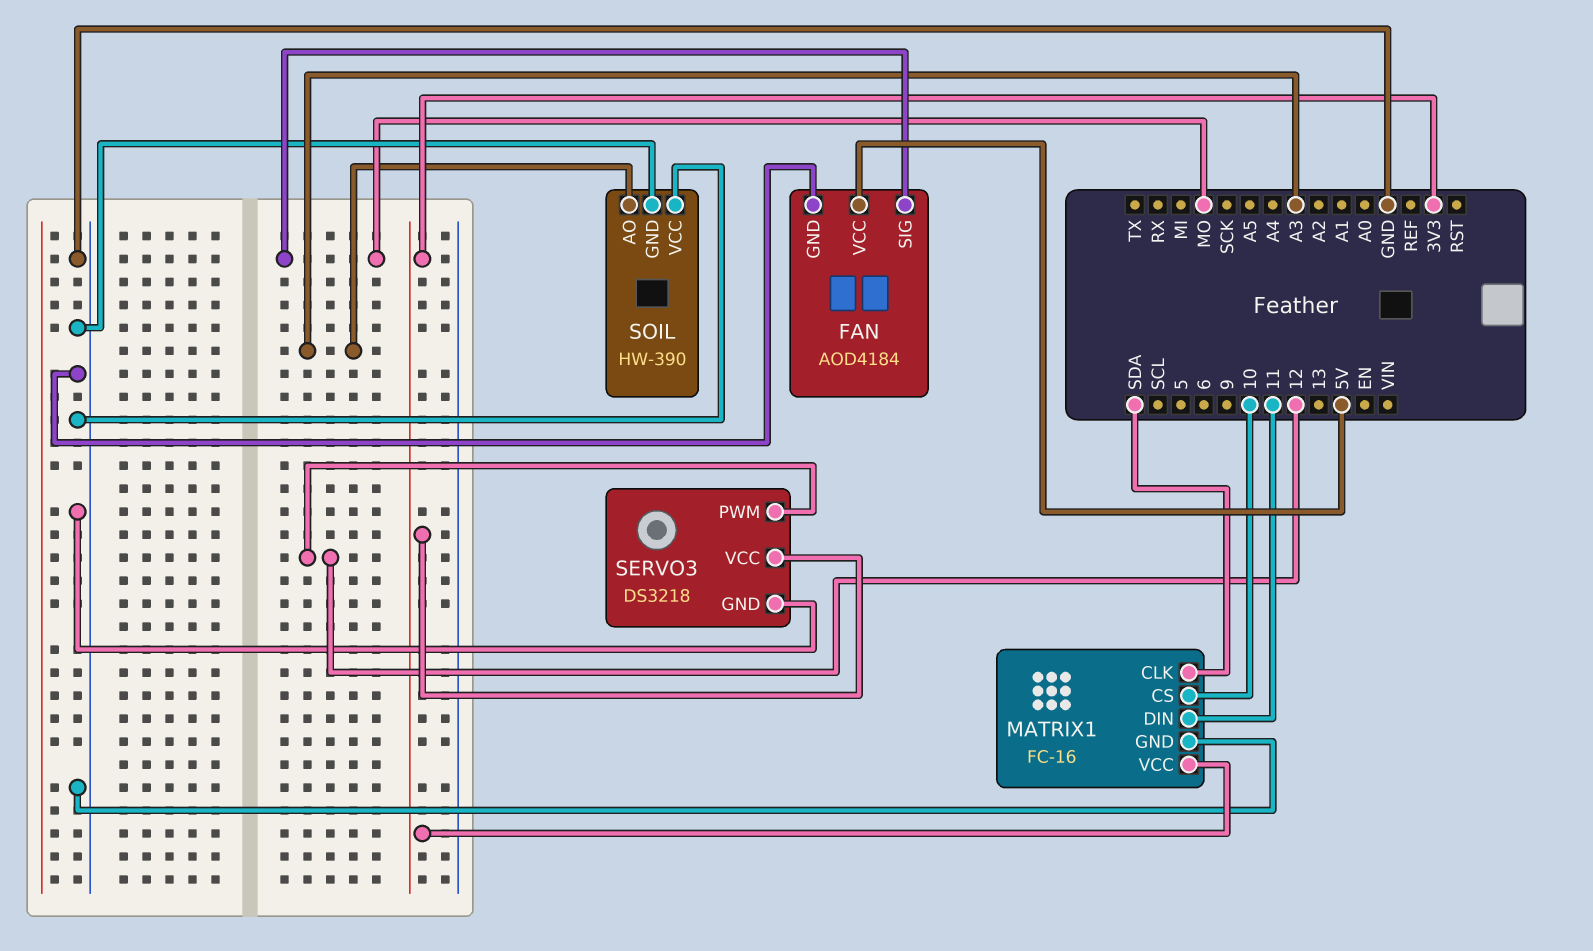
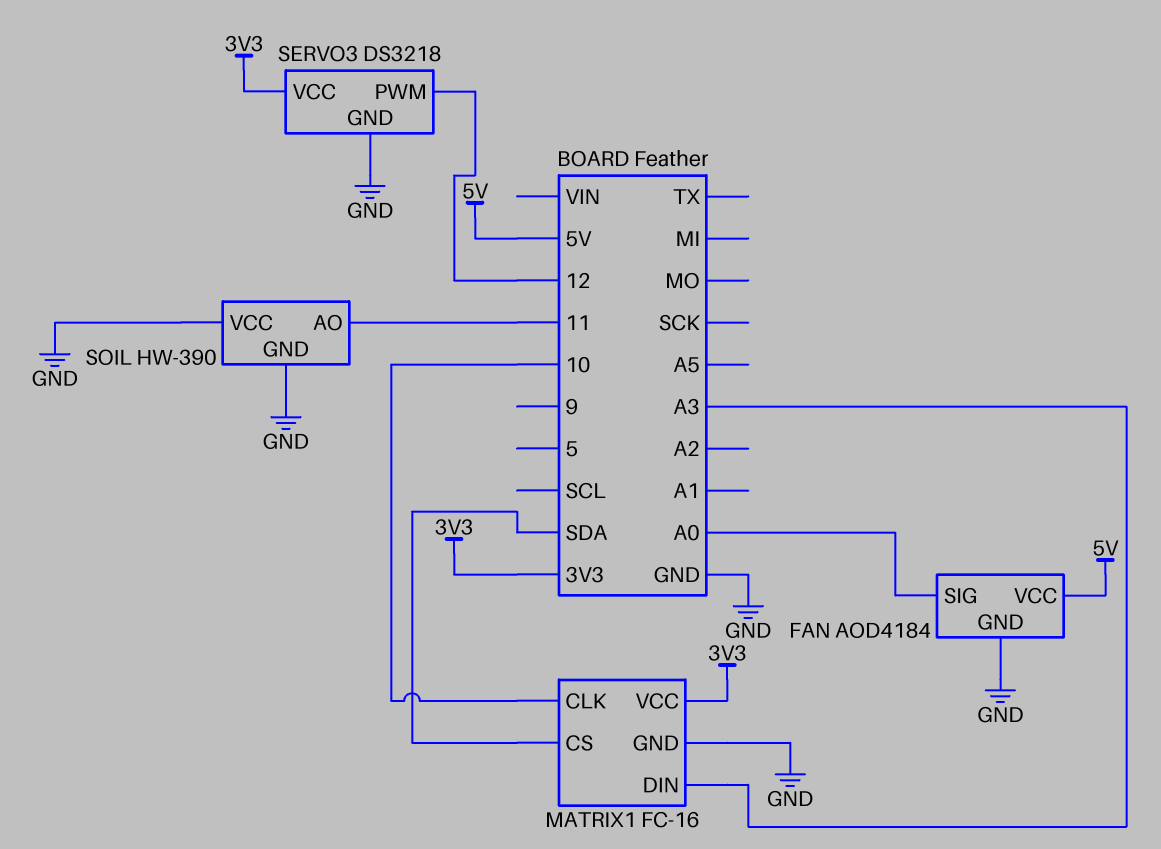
FAN pin SIG: MO -> A0
MATRIX1 pin CLK: SDA -> 10
MATRIX1 pin CS: 10 -> SDA
MATRIX1 pin DIN: 11 -> A3
SOIL pin AO: A3 -> 11

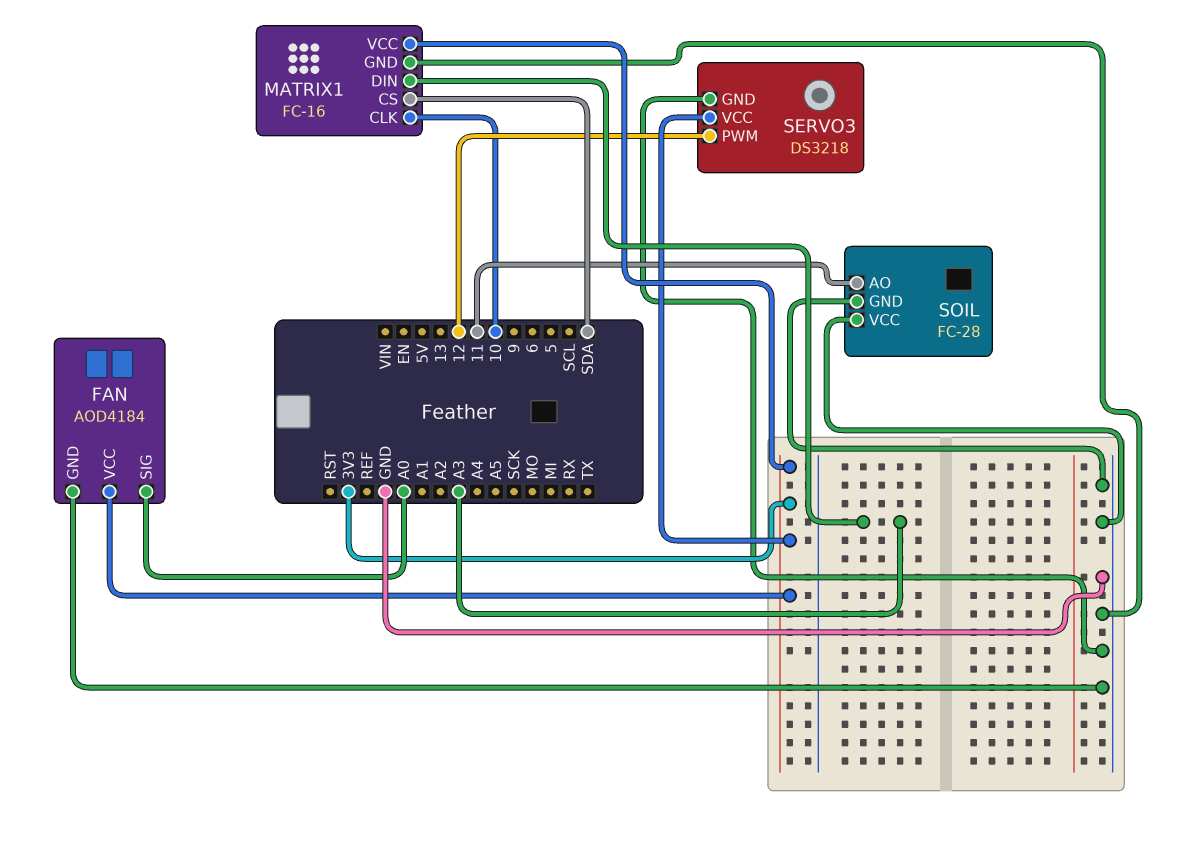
FAN pin VCC: 5V -> 3V3
SOIL: HW-390 -> FC-28

